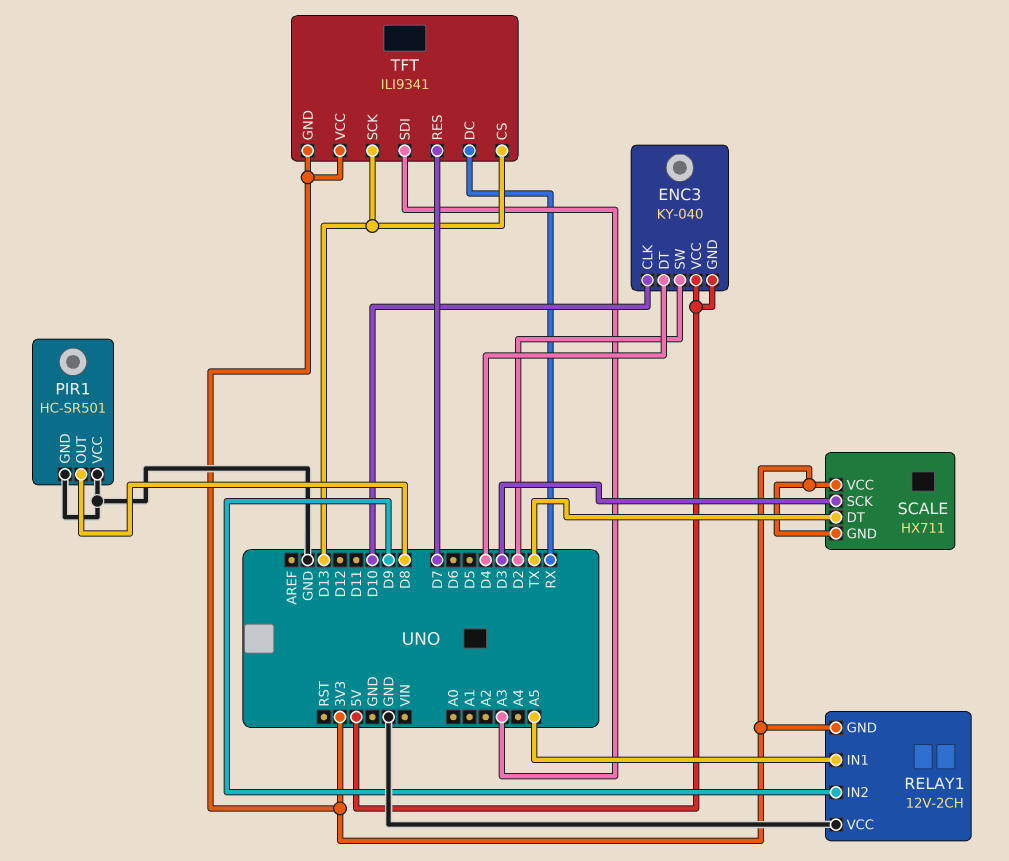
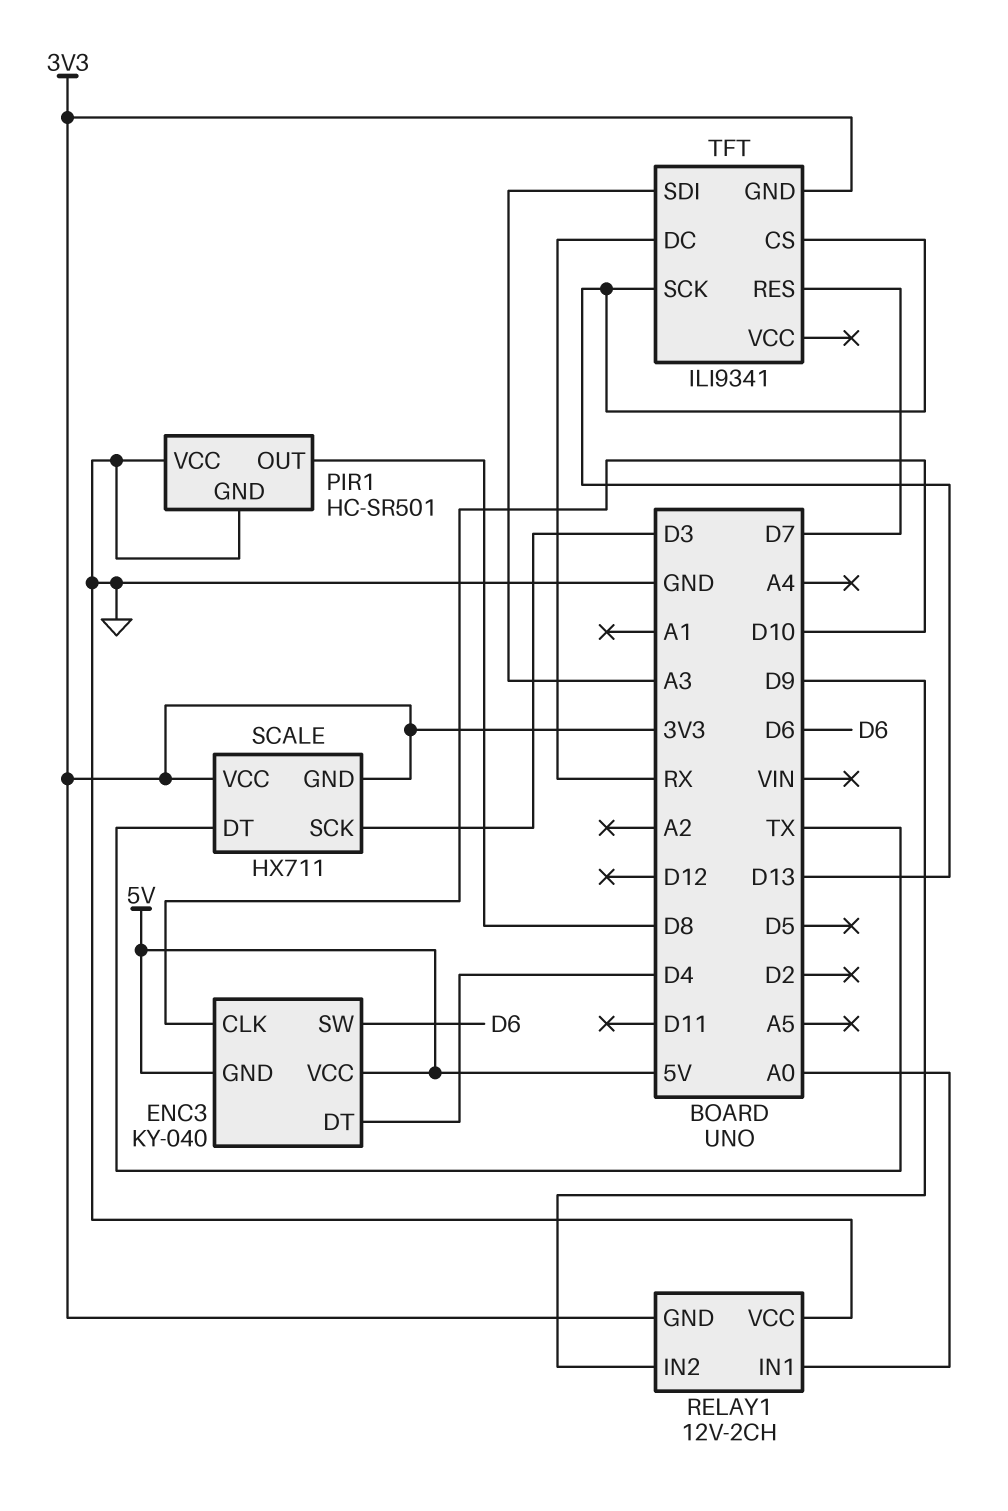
ENC3 pin SW: D2 -> D6
RELAY1 pin IN1: A5 -> A0
TFT pin VCC: 3V3 -> none

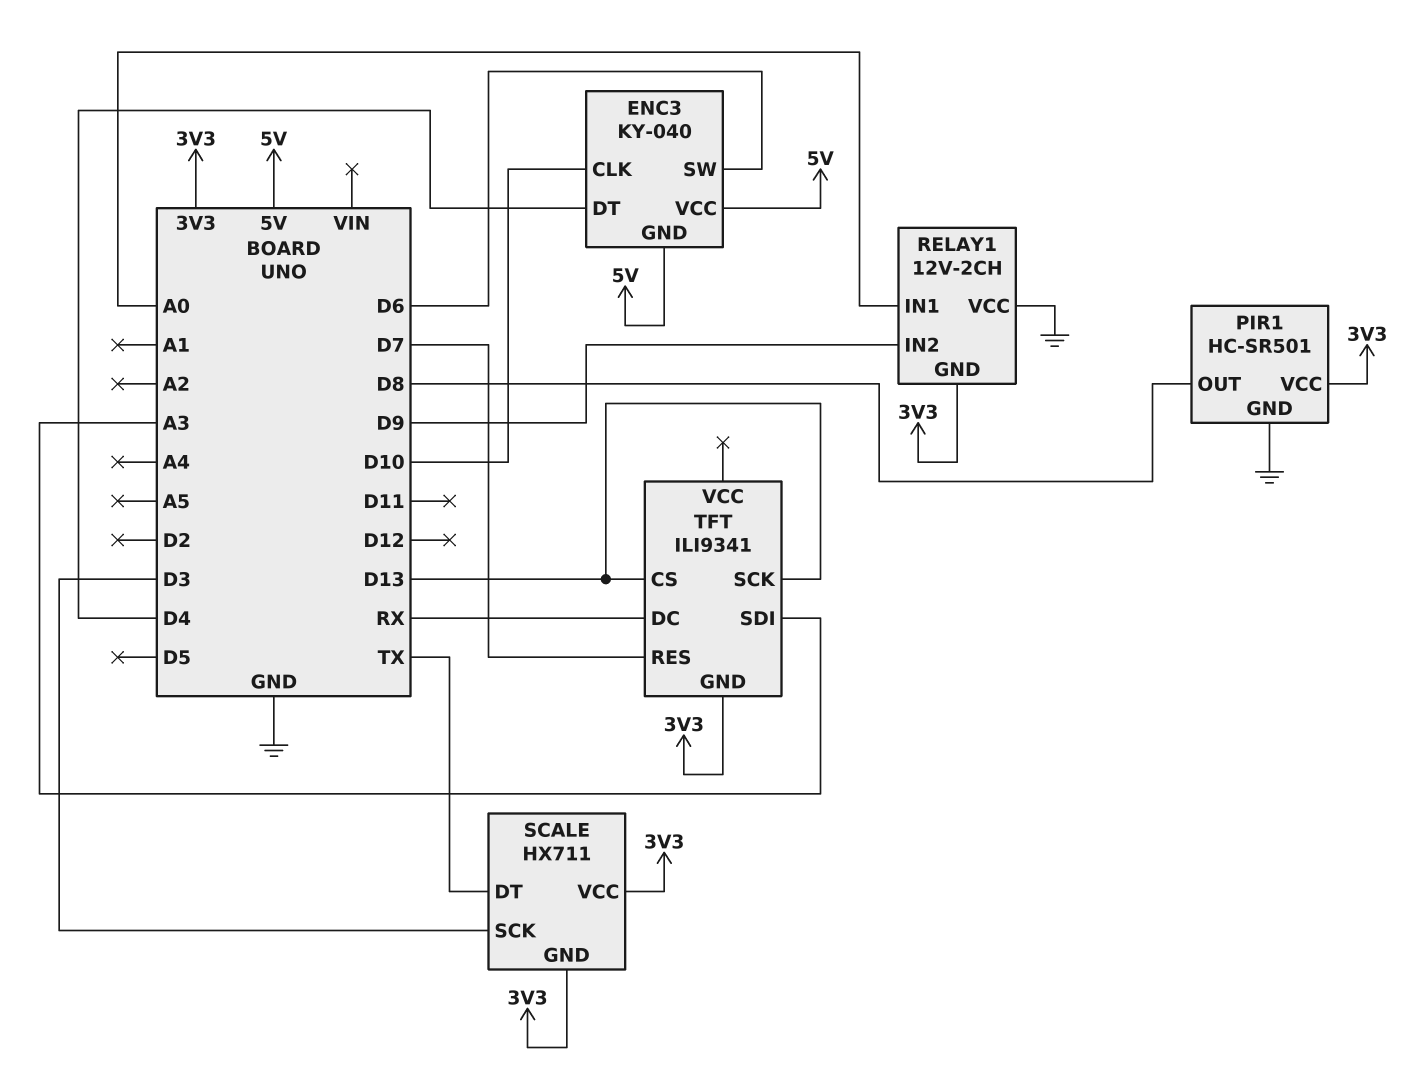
PIR1 pin VCC: GND -> 3V3

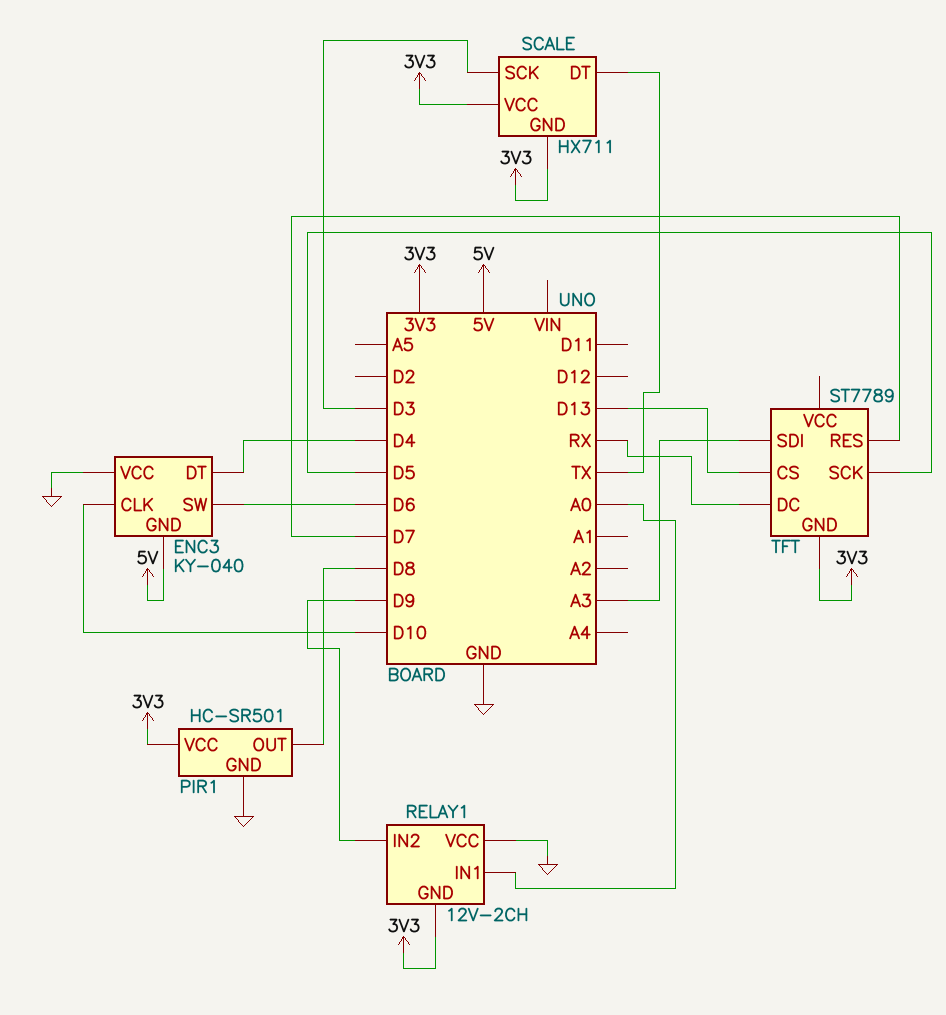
ENC3 pin VCC: 5V -> GND
TFT: ILI9341 -> ST7789
TFT pin SCK: D13 -> D5

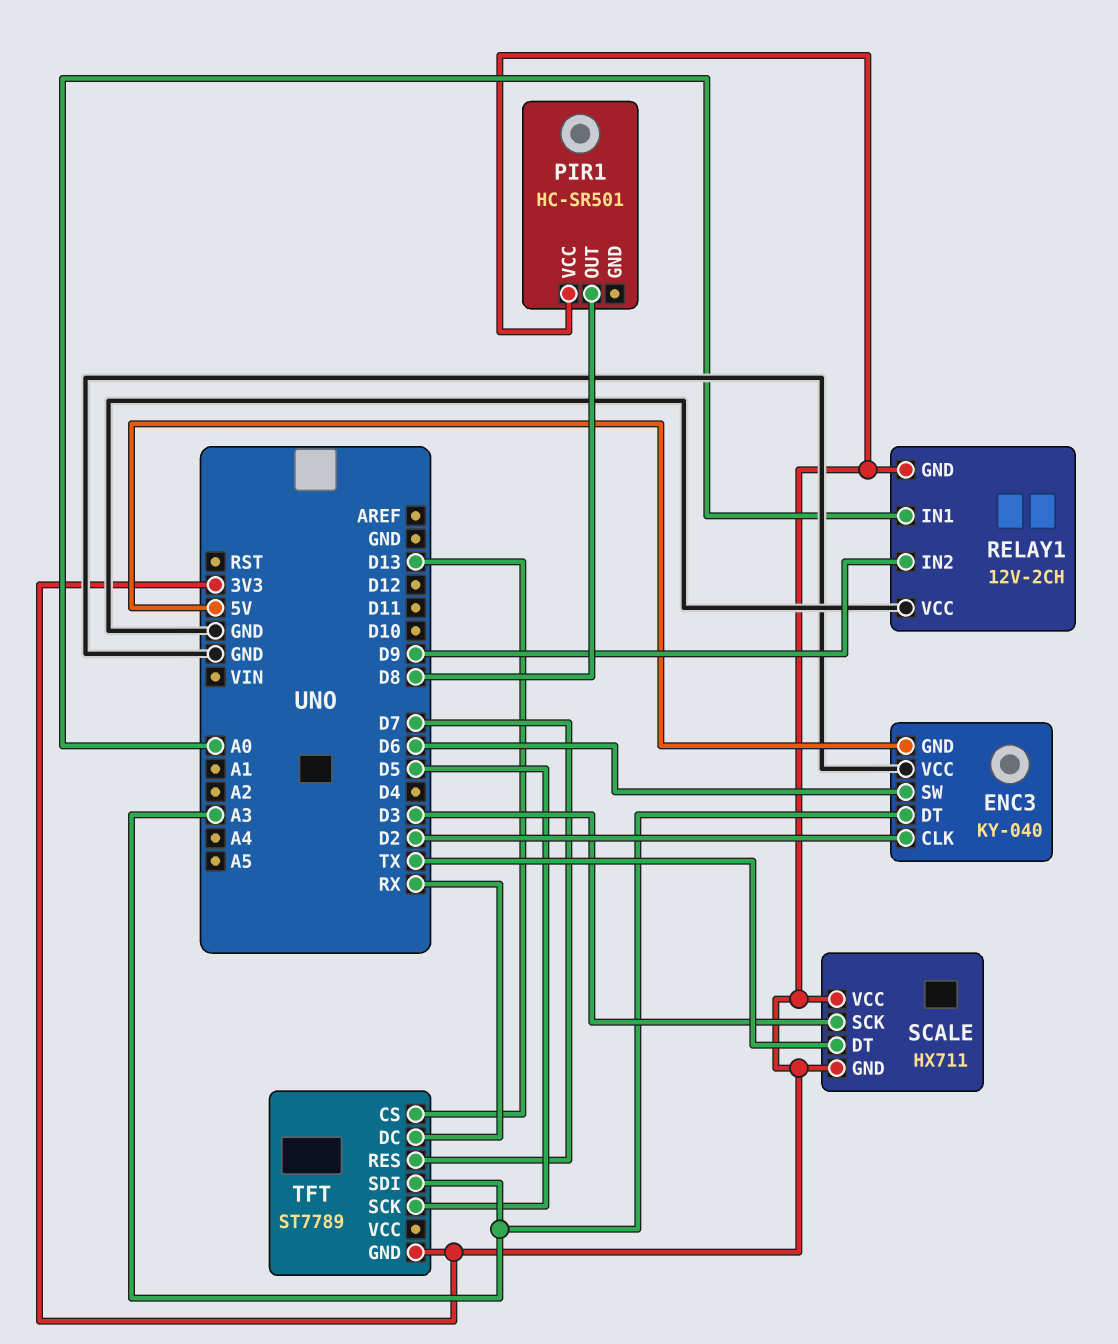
ENC3 pin CLK: D10 -> D2
ENC3 pin DT: D4 -> A3
PIR1 pin GND: GND -> none

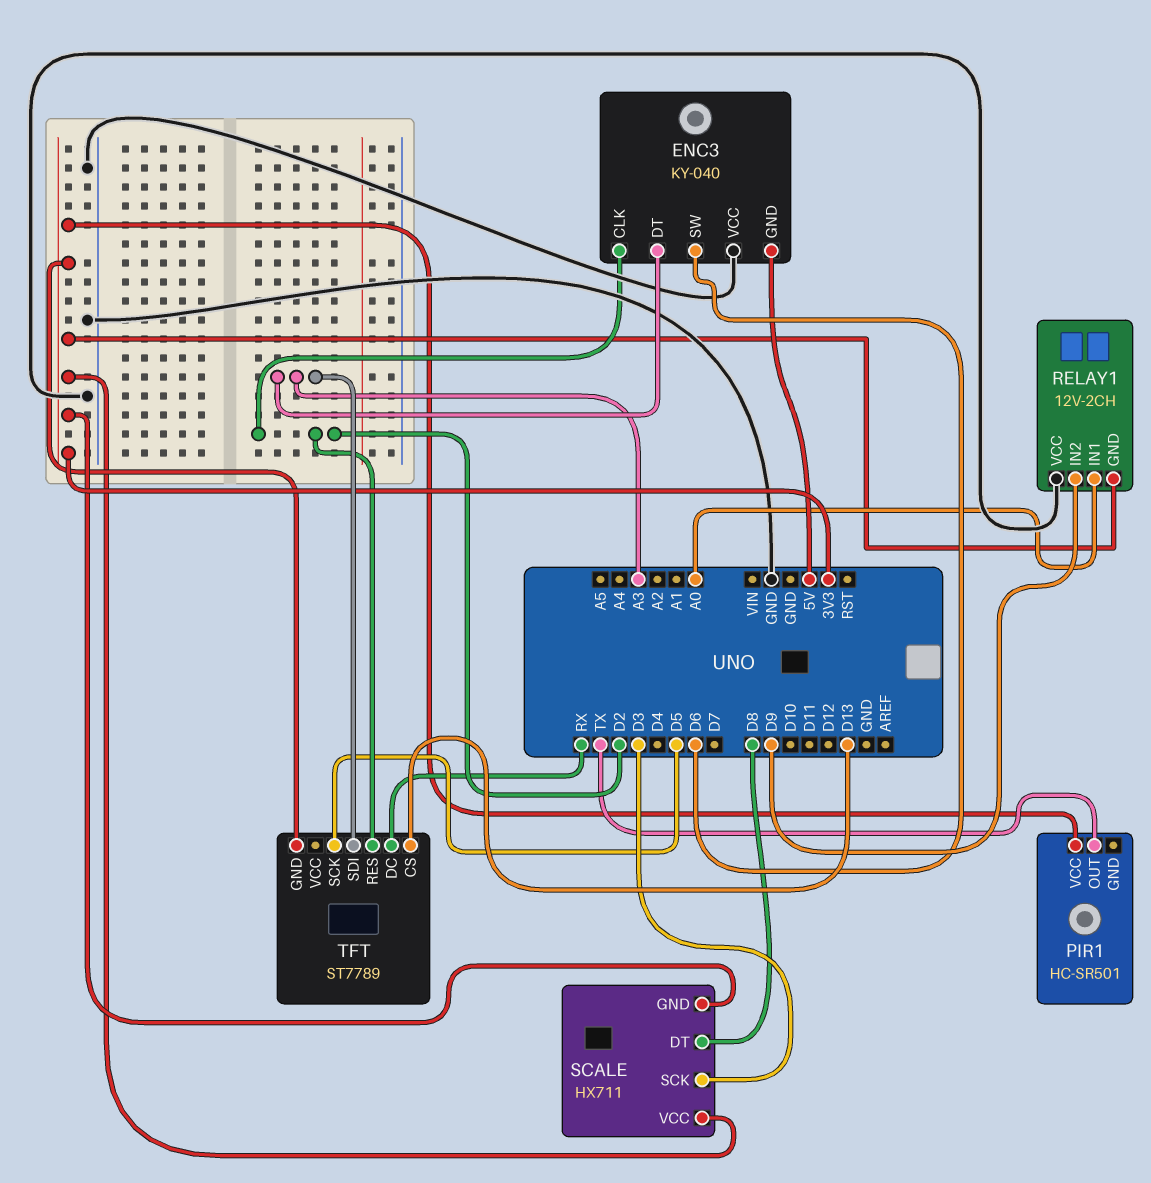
PIR1 pin OUT: D8 -> TX
SCALE pin DT: TX -> D8
TFT pin RES: D7 -> D2

